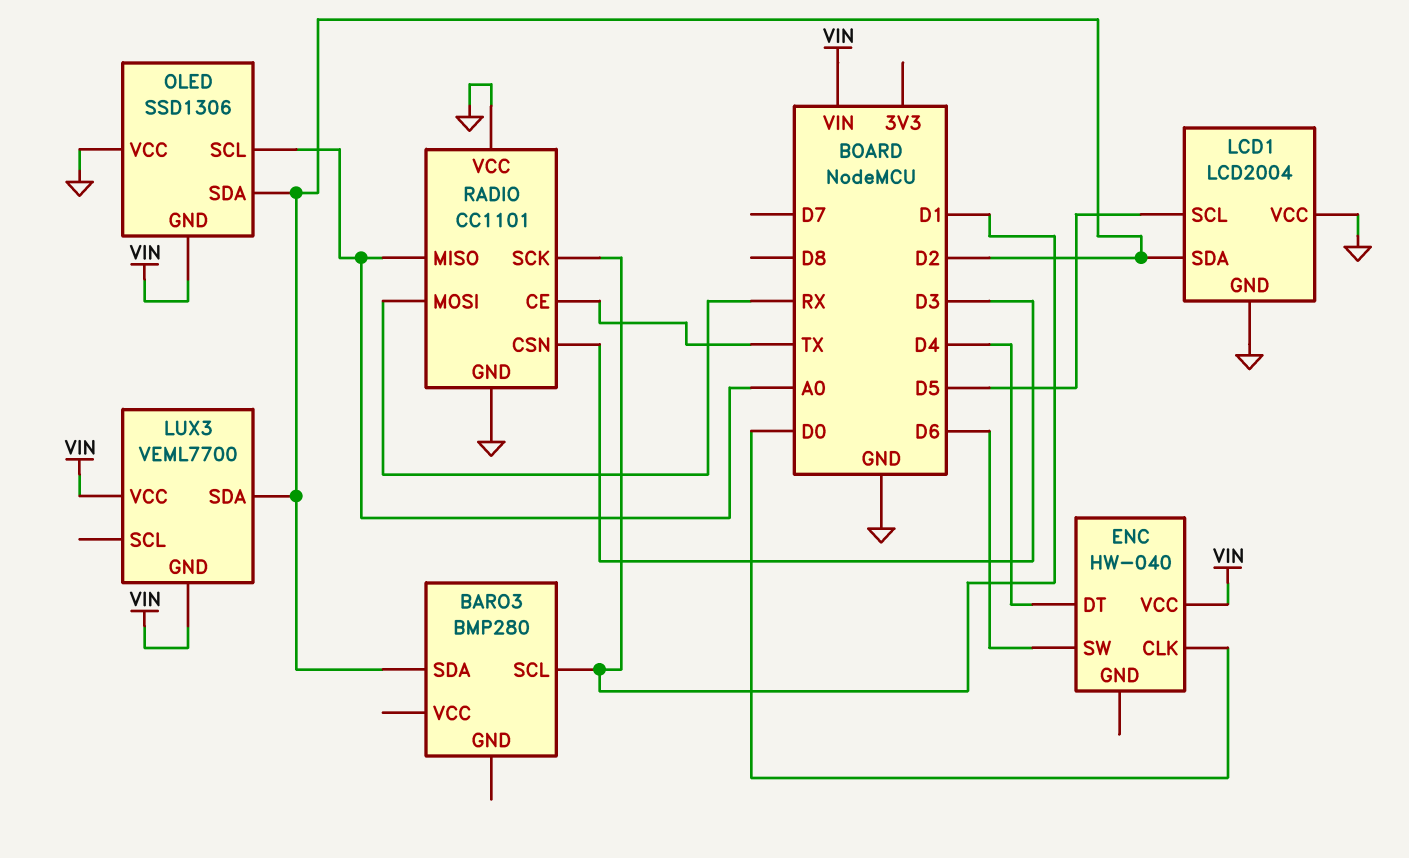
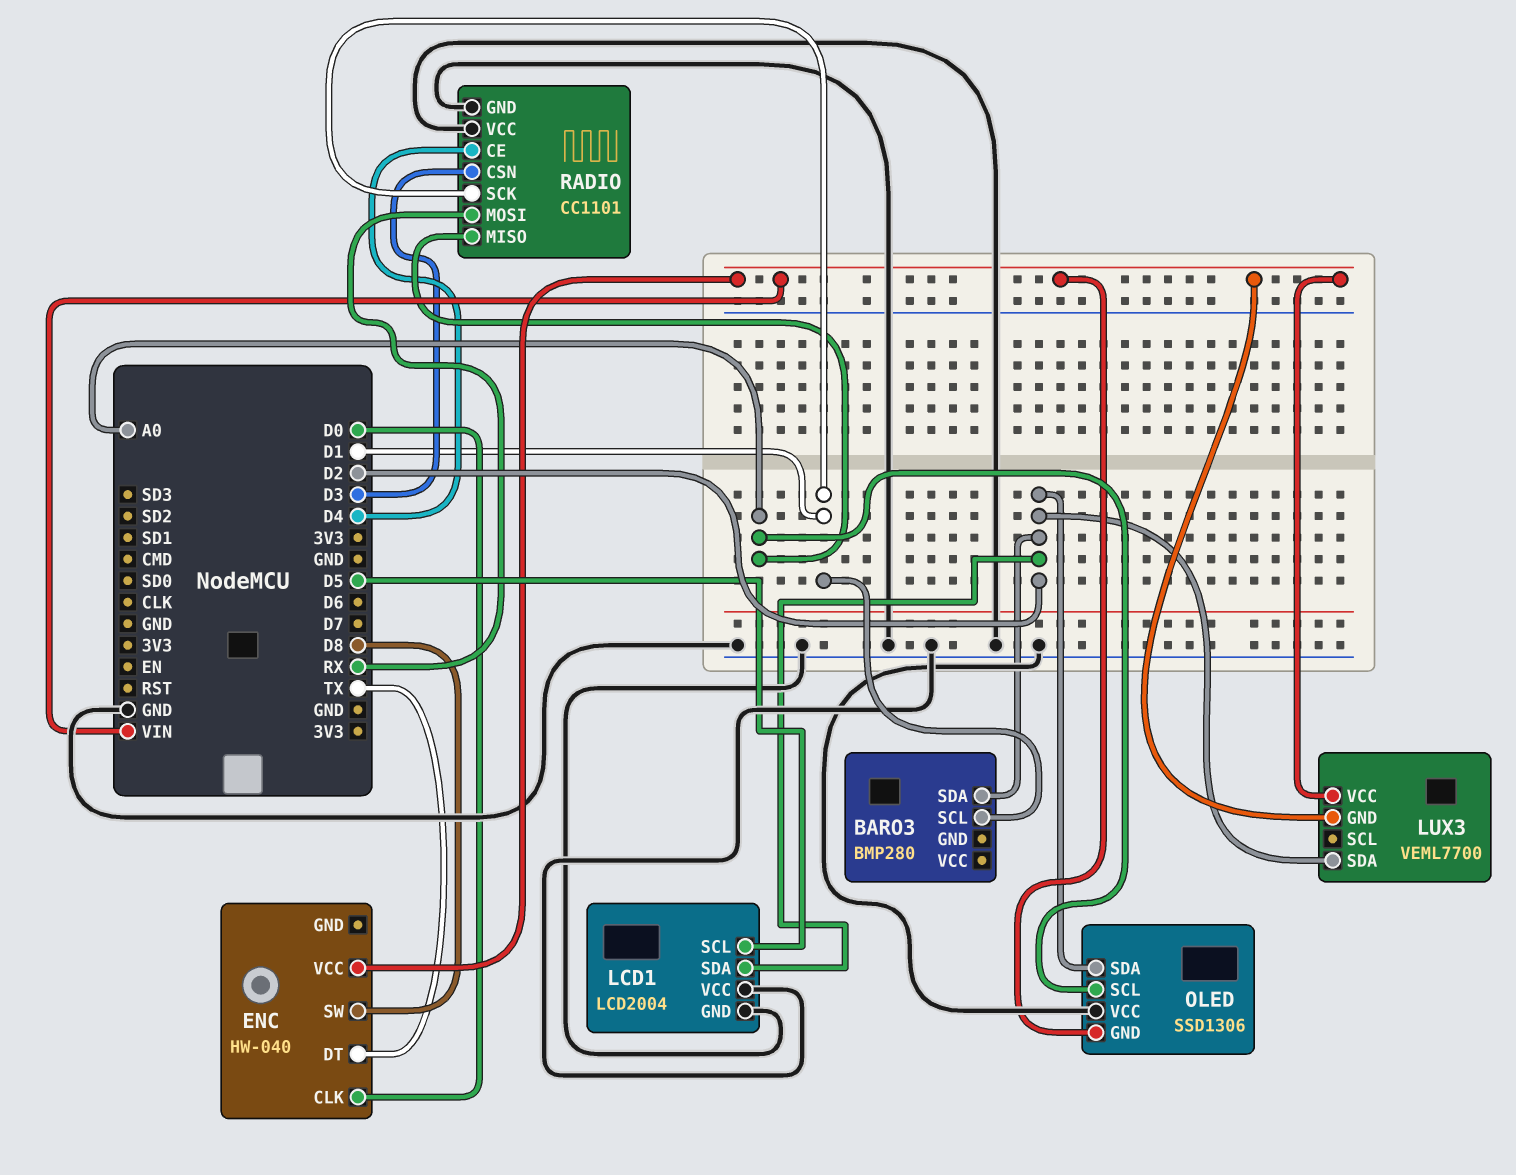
ENC pin DT: D4 -> TX
ENC pin SW: D6 -> D8
RADIO pin CE: TX -> D4

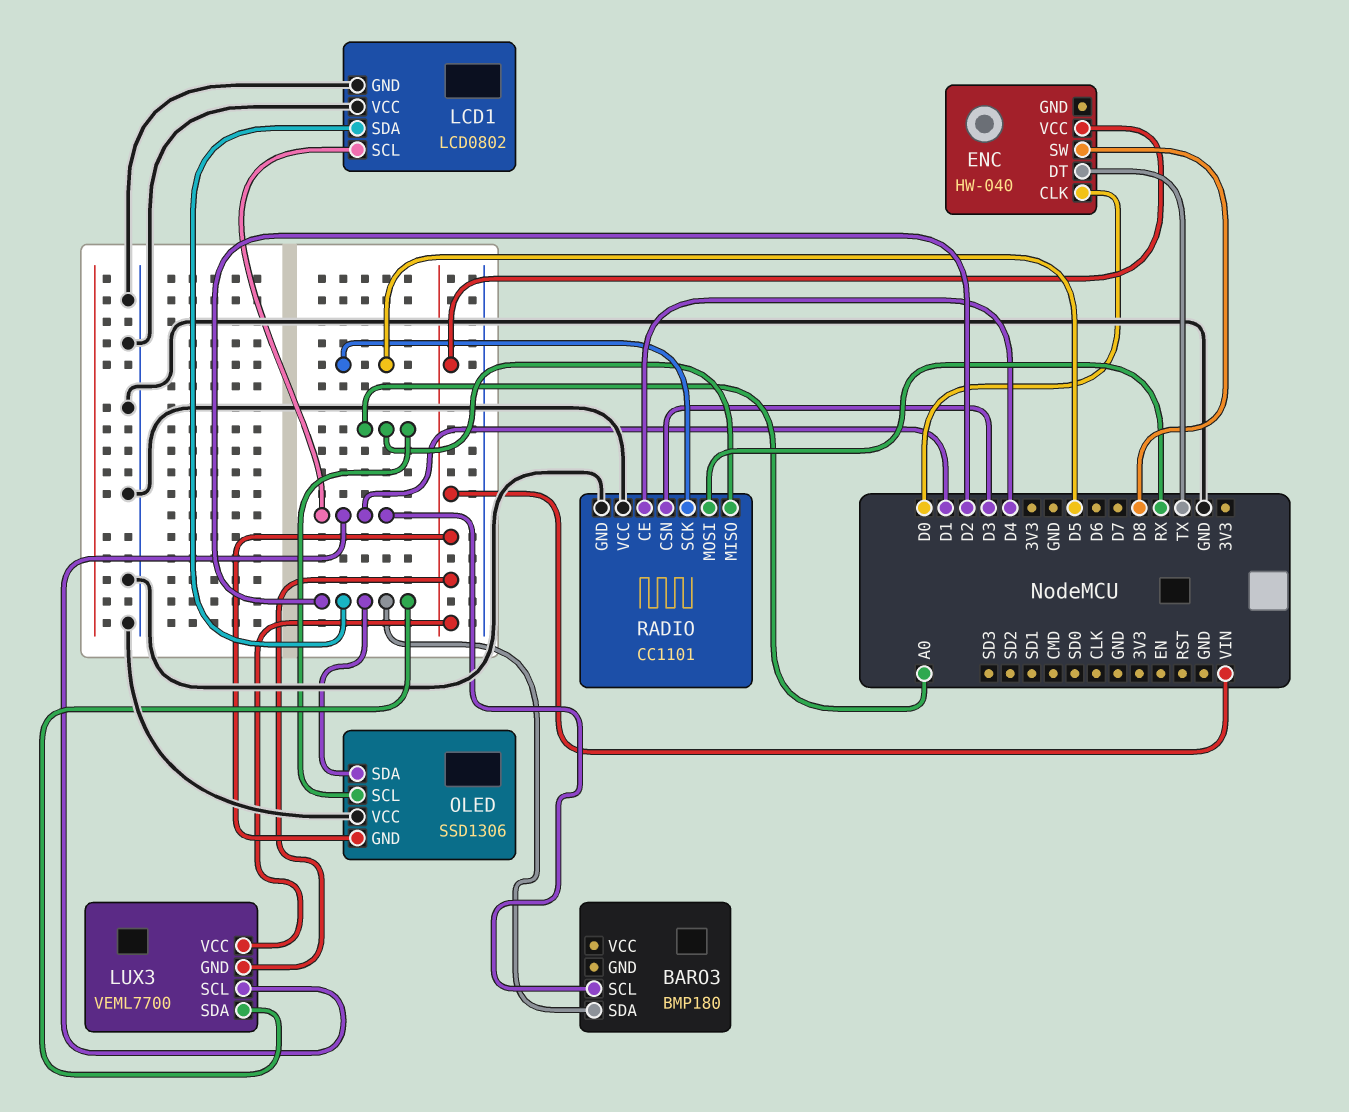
BARO3: BMP280 -> BMP180
LCD1: LCD2004 -> LCD0802
LCD1 pin SCL: D5 -> D1
LUX3 pin SCL: none -> D1
RADIO pin SCK: D1 -> D5

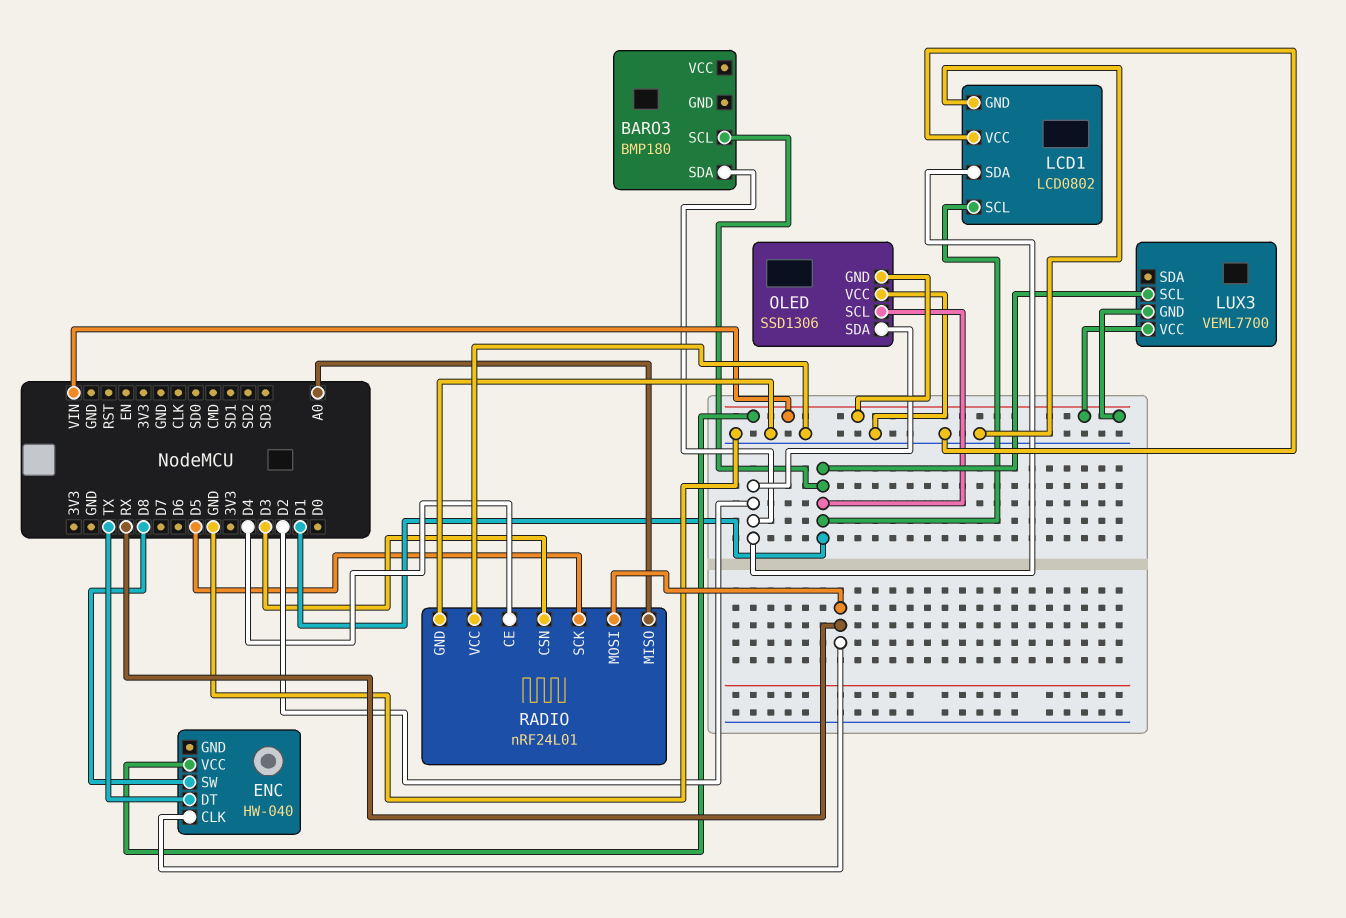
ENC pin CLK: D0 -> RX
LUX3 pin SDA: D2 -> none
OLED pin SCL: A0 -> D1
RADIO: CC1101 -> nRF24L01

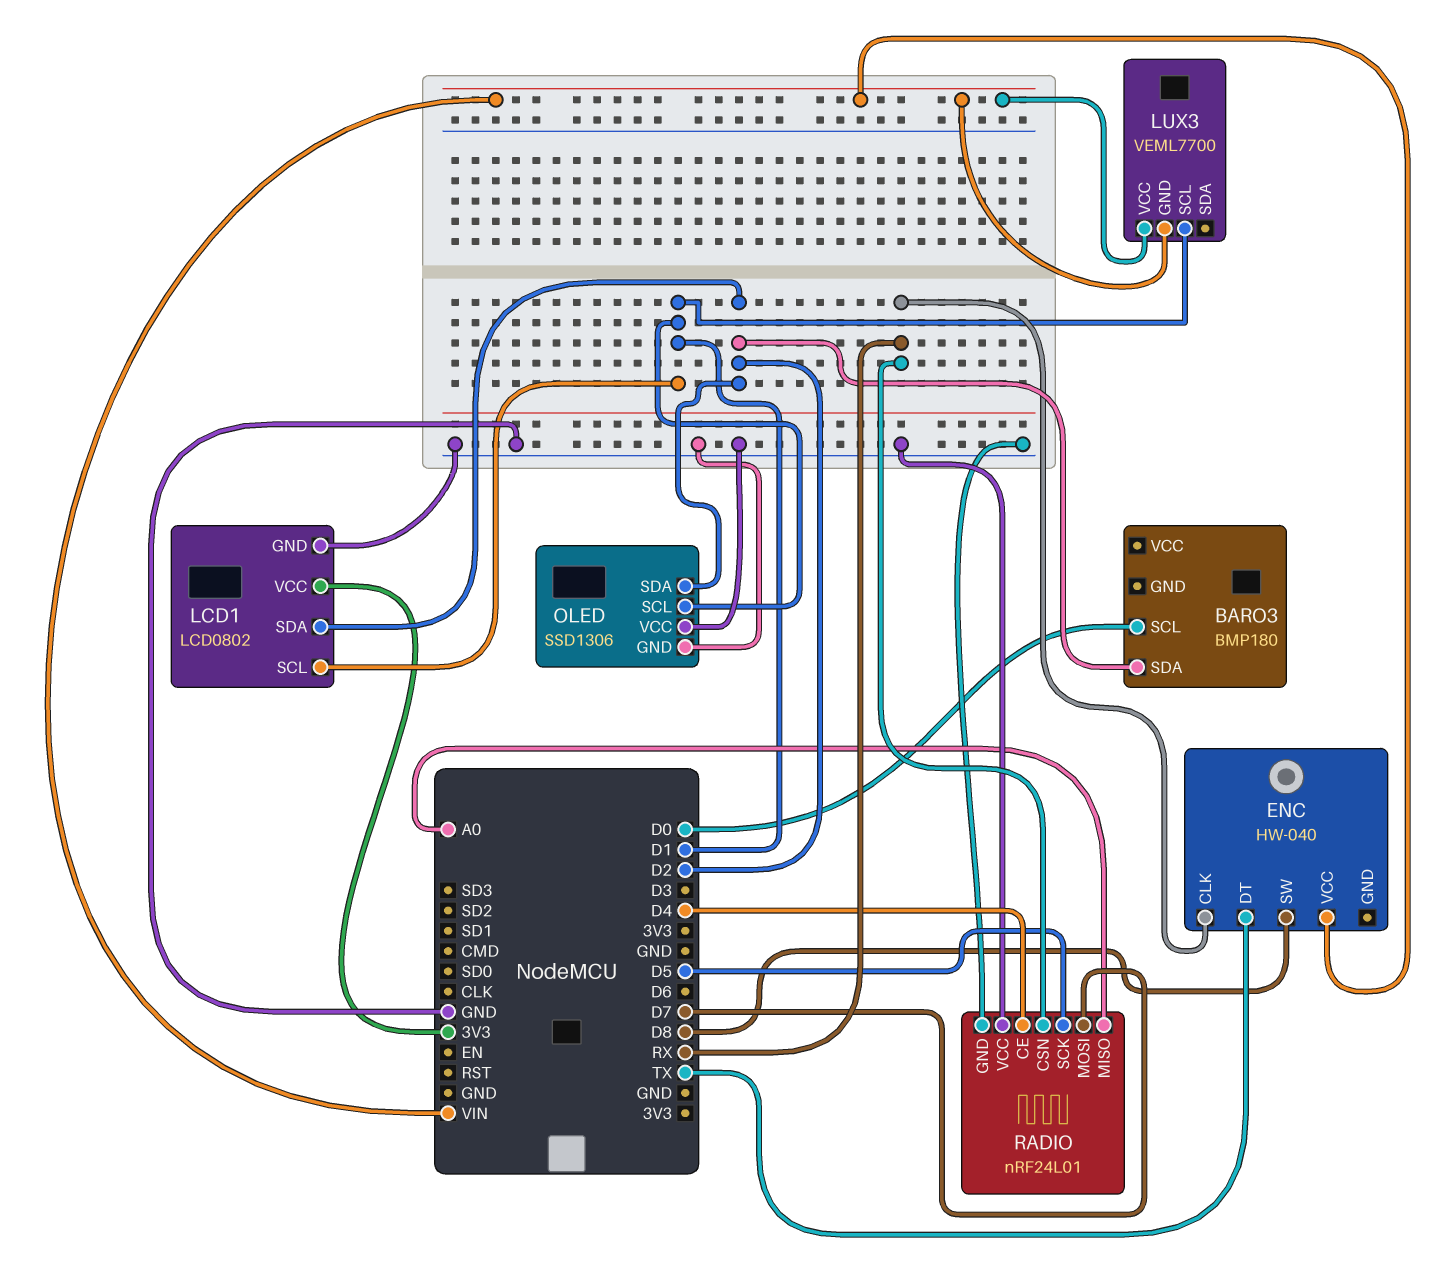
BARO3 pin SCL: D1 -> D0
LCD1 pin VCC: GND -> 3V3
OLED pin GND: VIN -> GND
RADIO pin CSN: D3 -> RX
RADIO pin MOSI: RX -> D7

